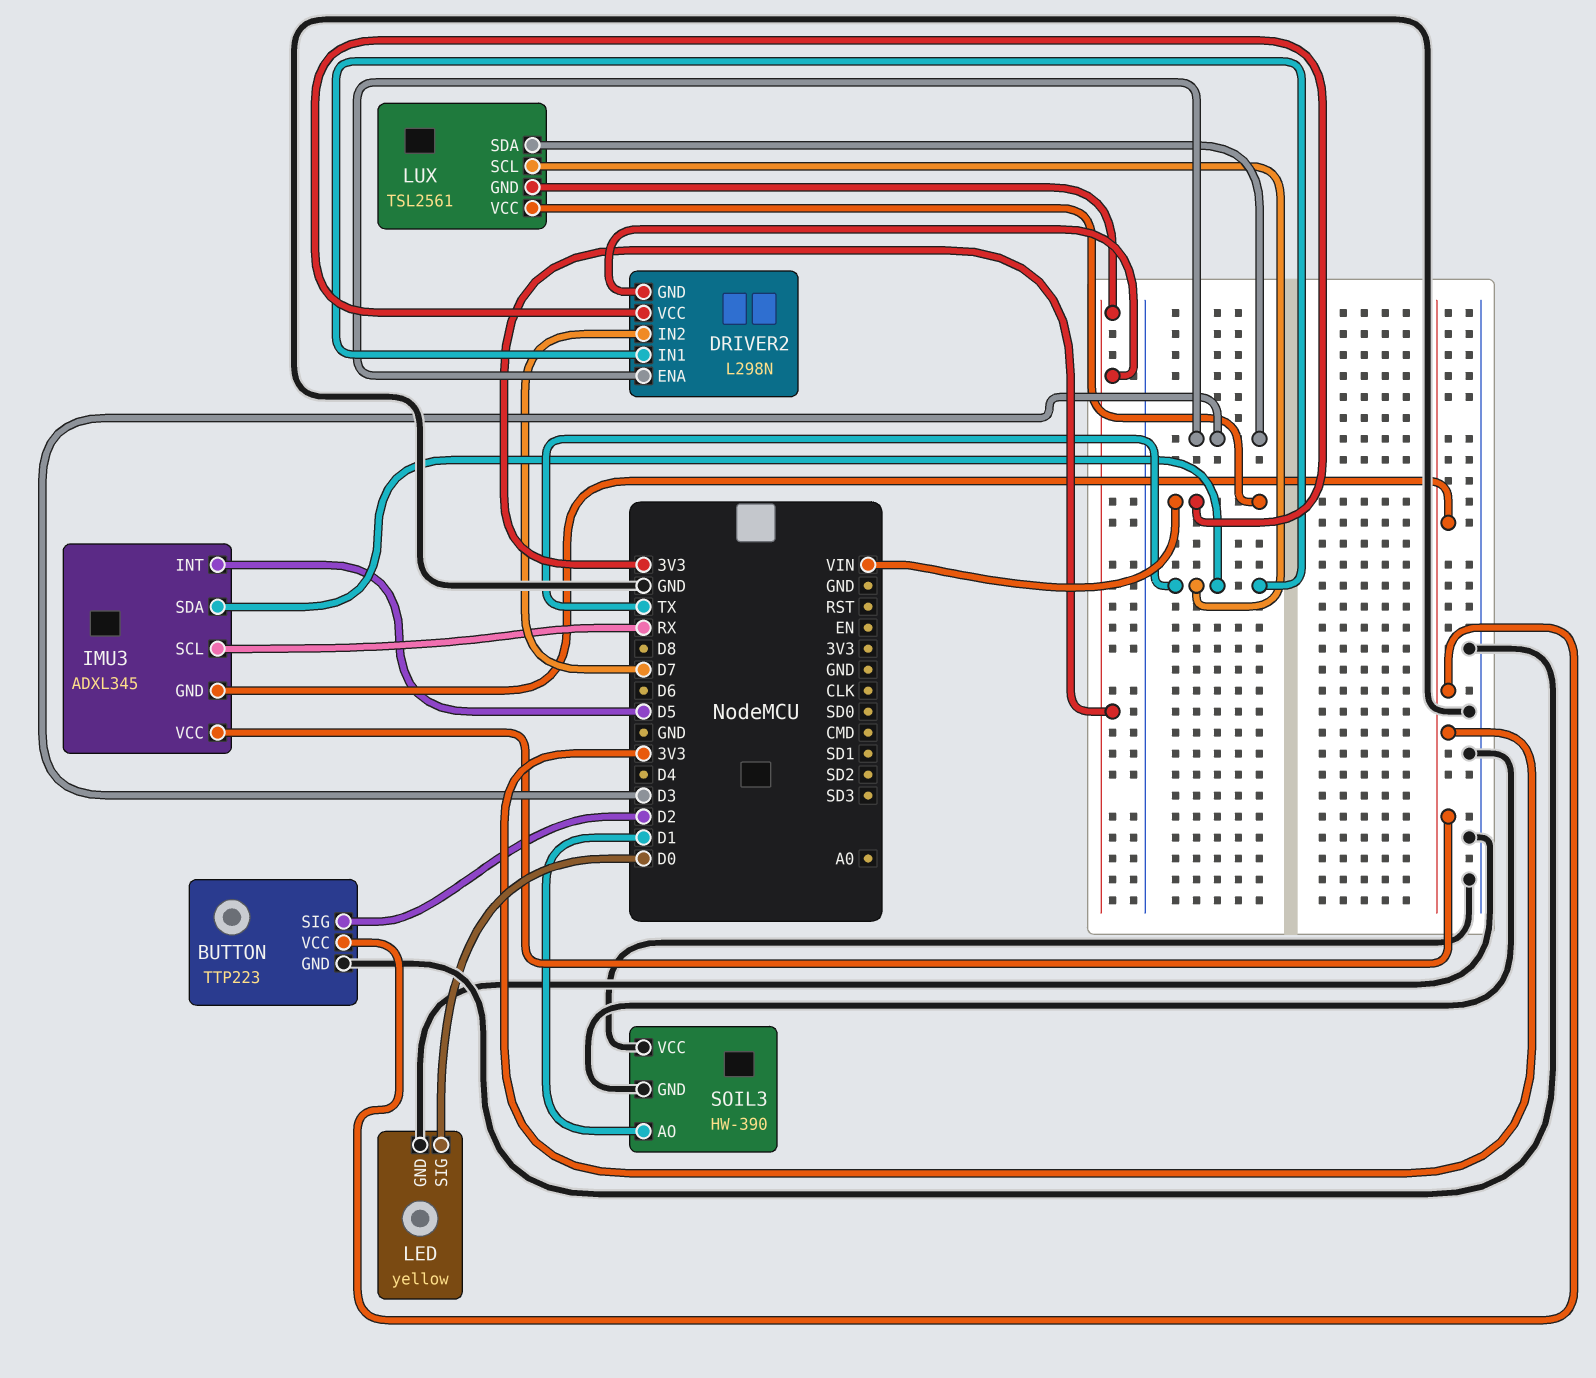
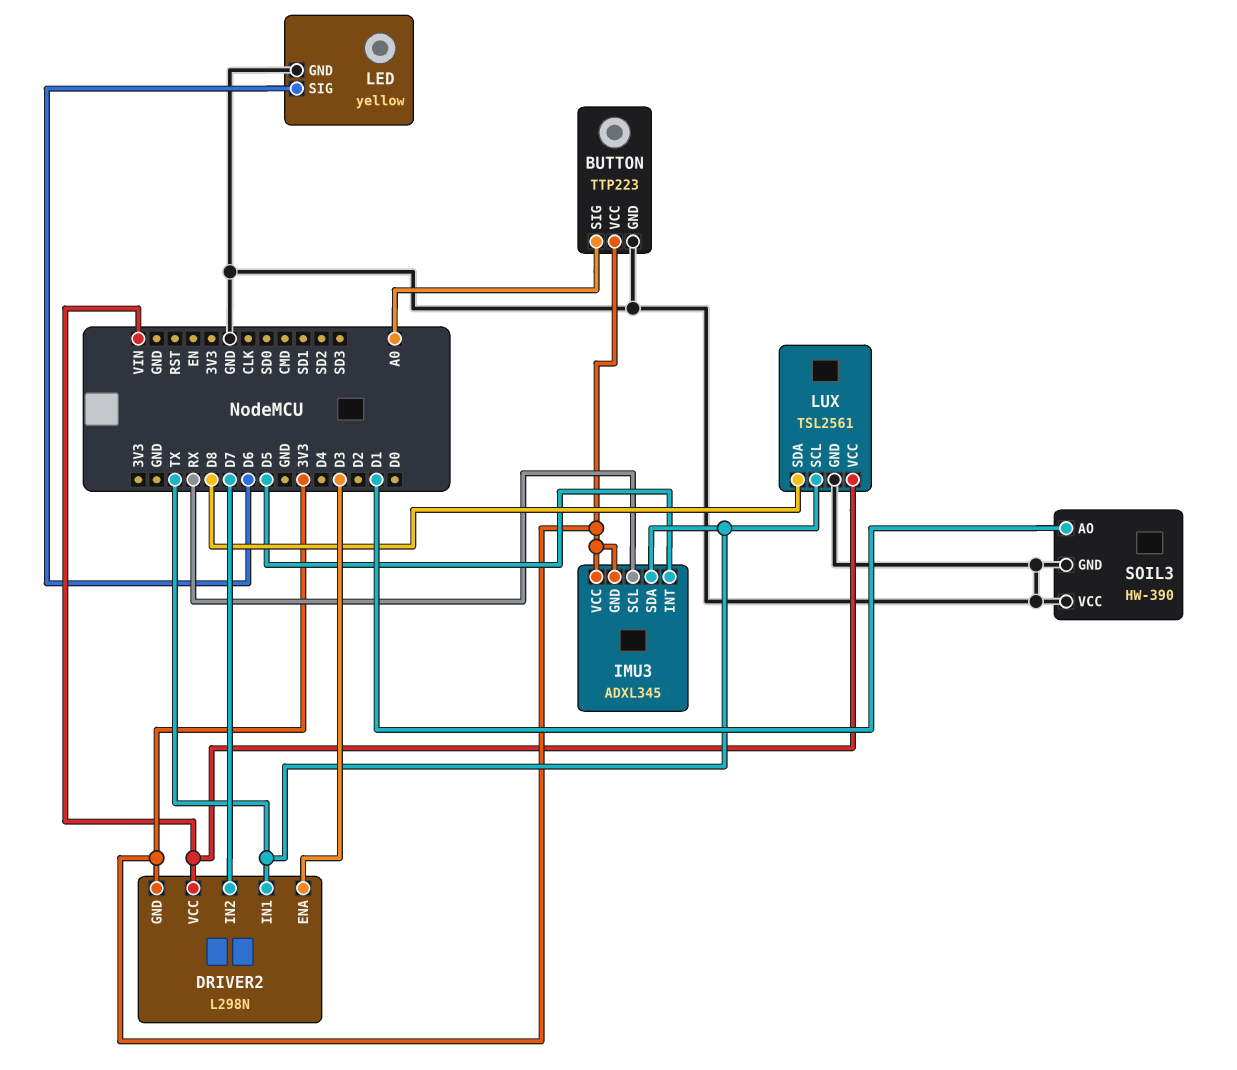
BUTTON pin SIG: D2 -> A0
LED pin SIG: D0 -> D6
LUX pin GND: 3V3 -> GND
LUX pin SDA: D3 -> D8

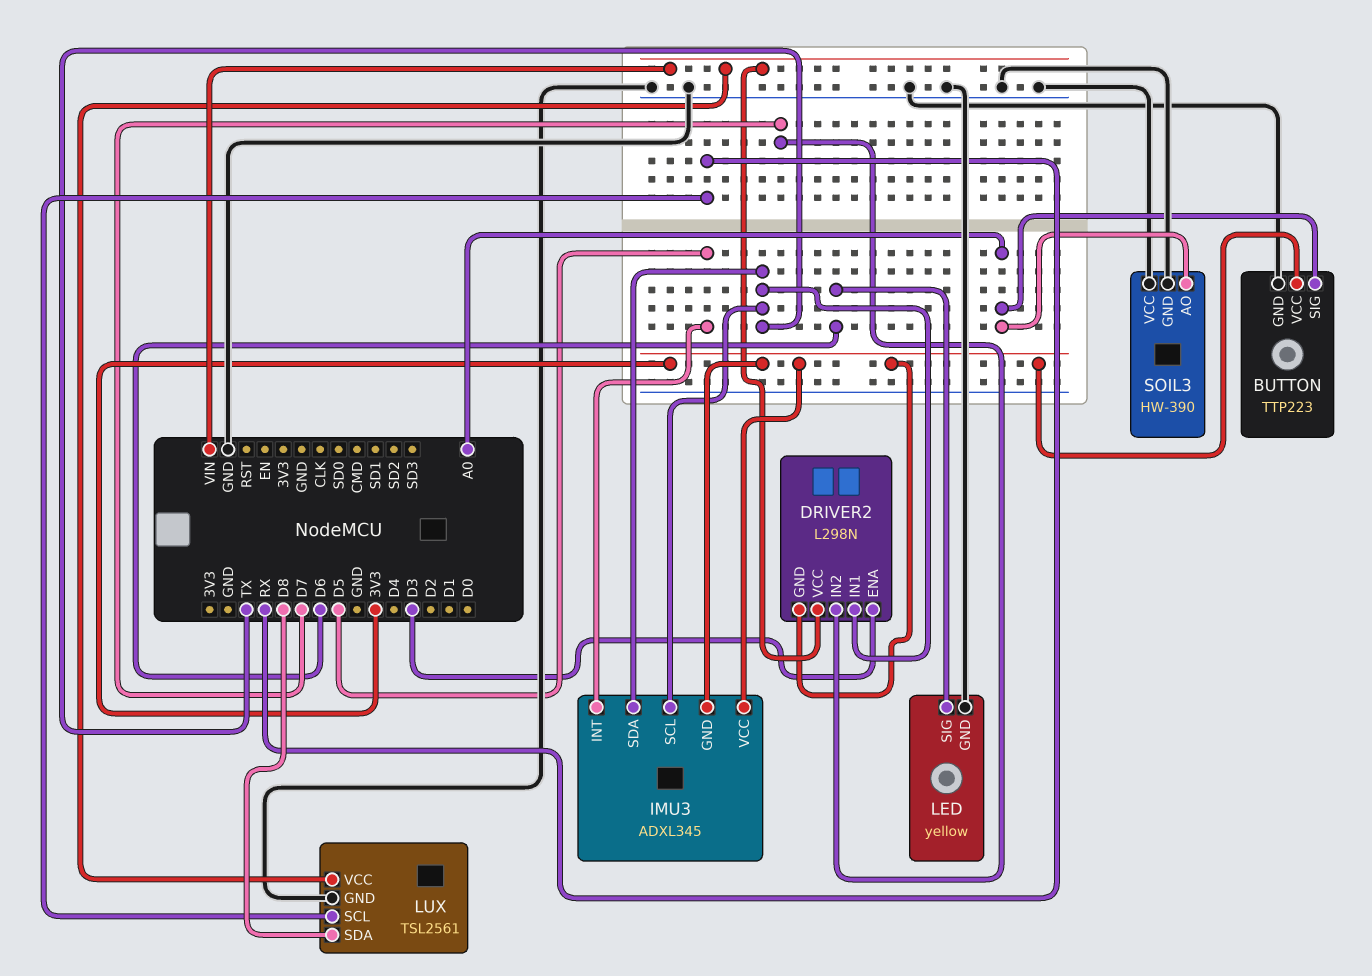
IMU3 pin SCL: RX -> TX
LUX pin SCL: TX -> RX
SOIL3 pin AO: D1 -> A0

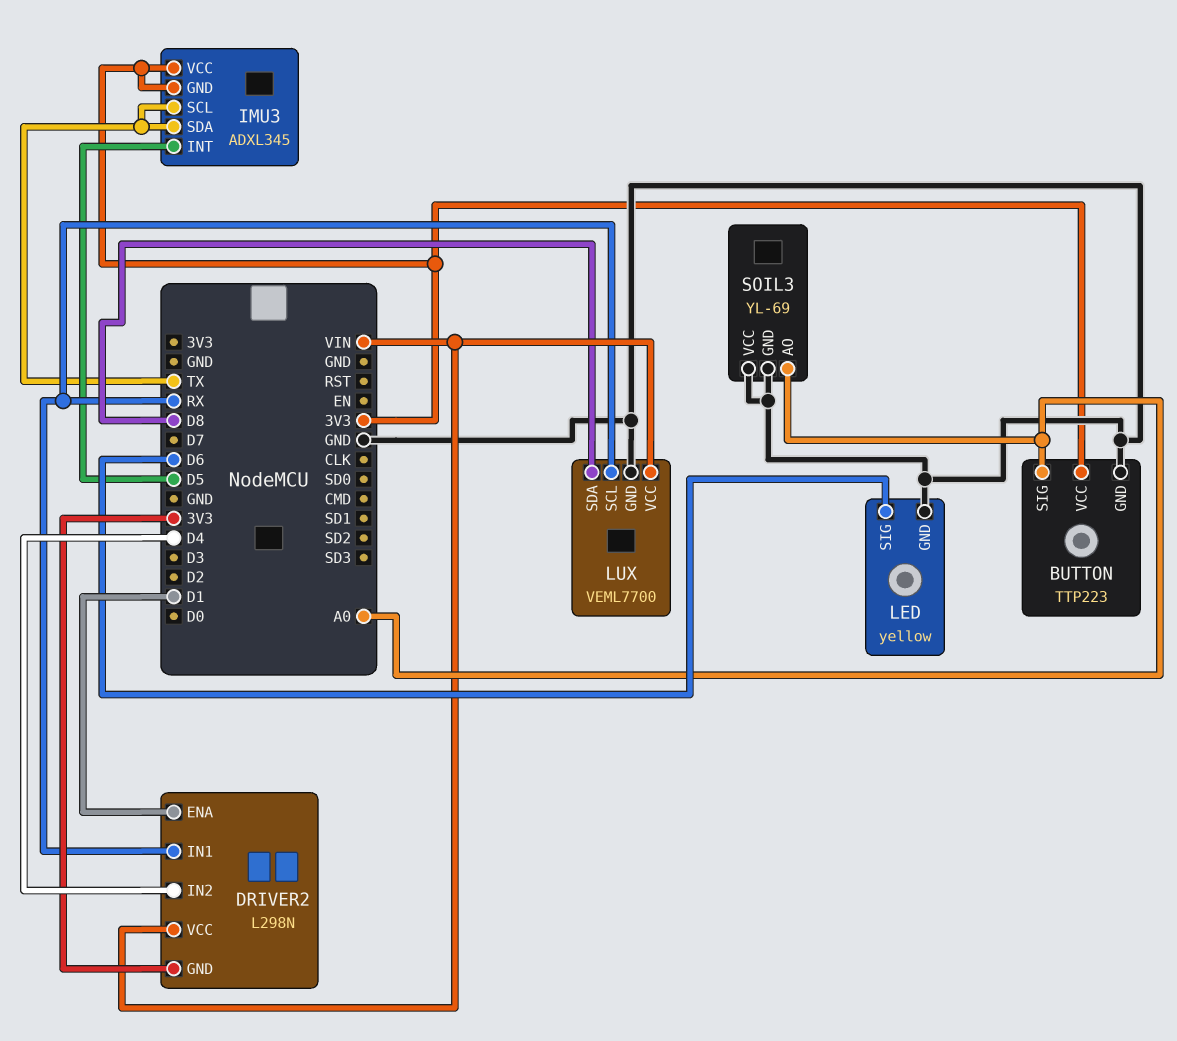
DRIVER2 pin ENA: D3 -> D1
DRIVER2 pin IN1: TX -> RX
DRIVER2 pin IN2: D7 -> D4
LUX: TSL2561 -> VEML7700
SOIL3: HW-390 -> YL-69

